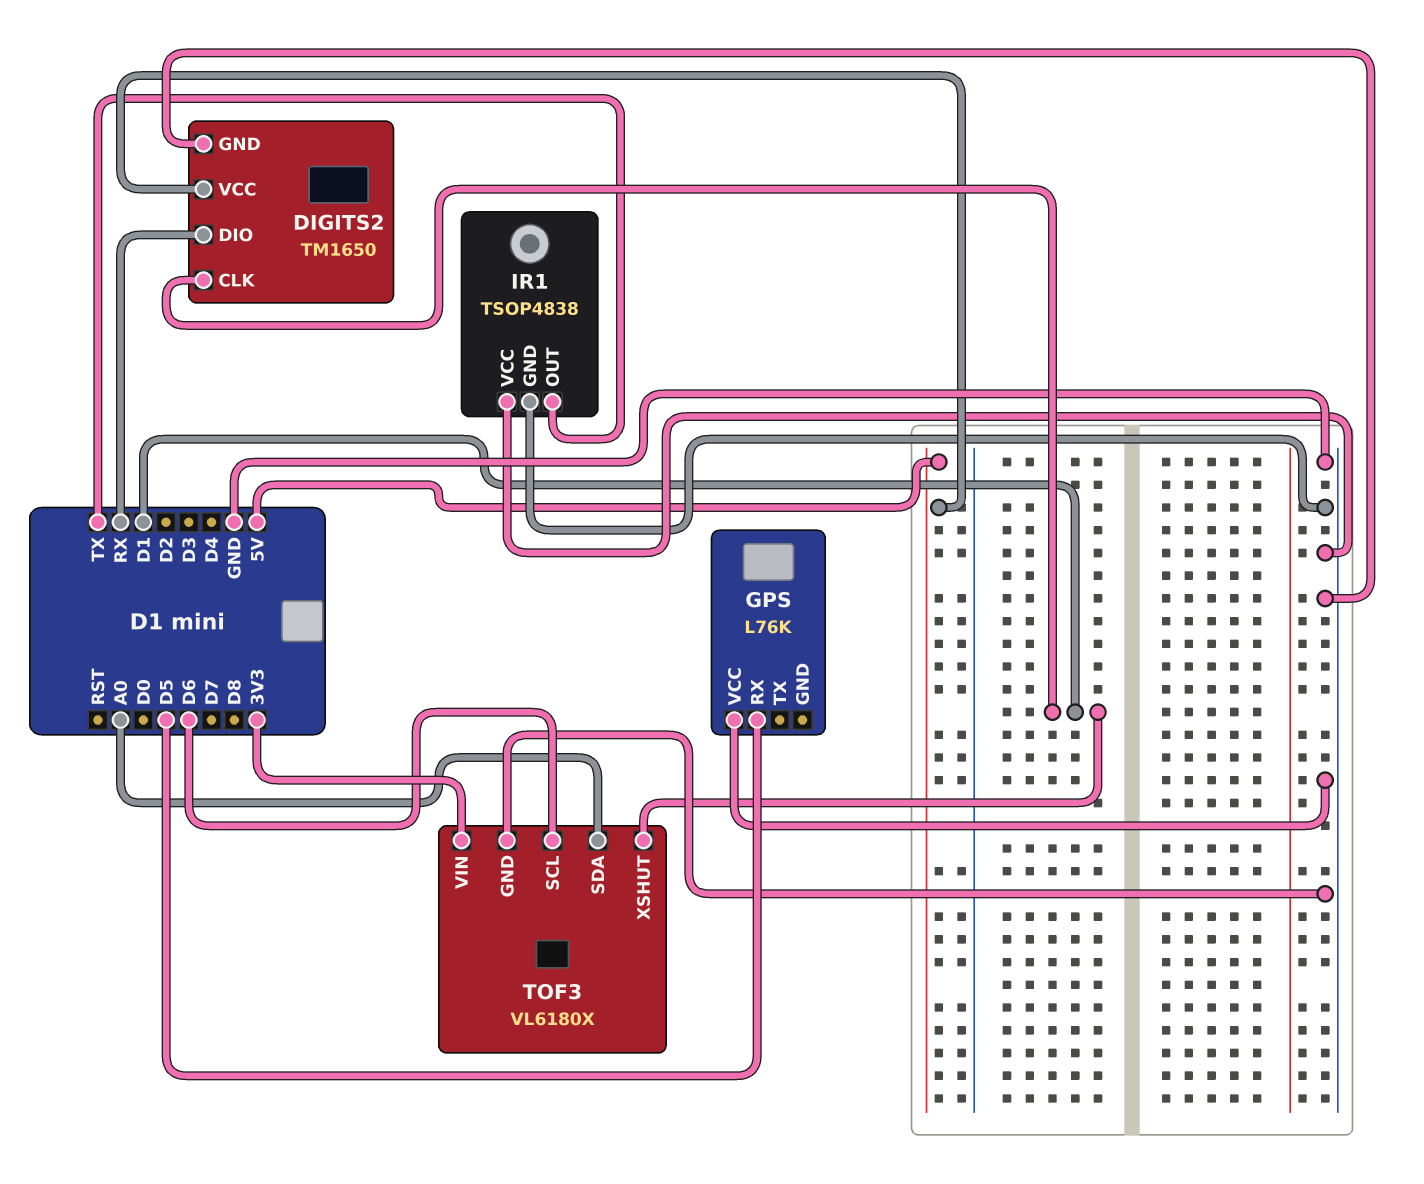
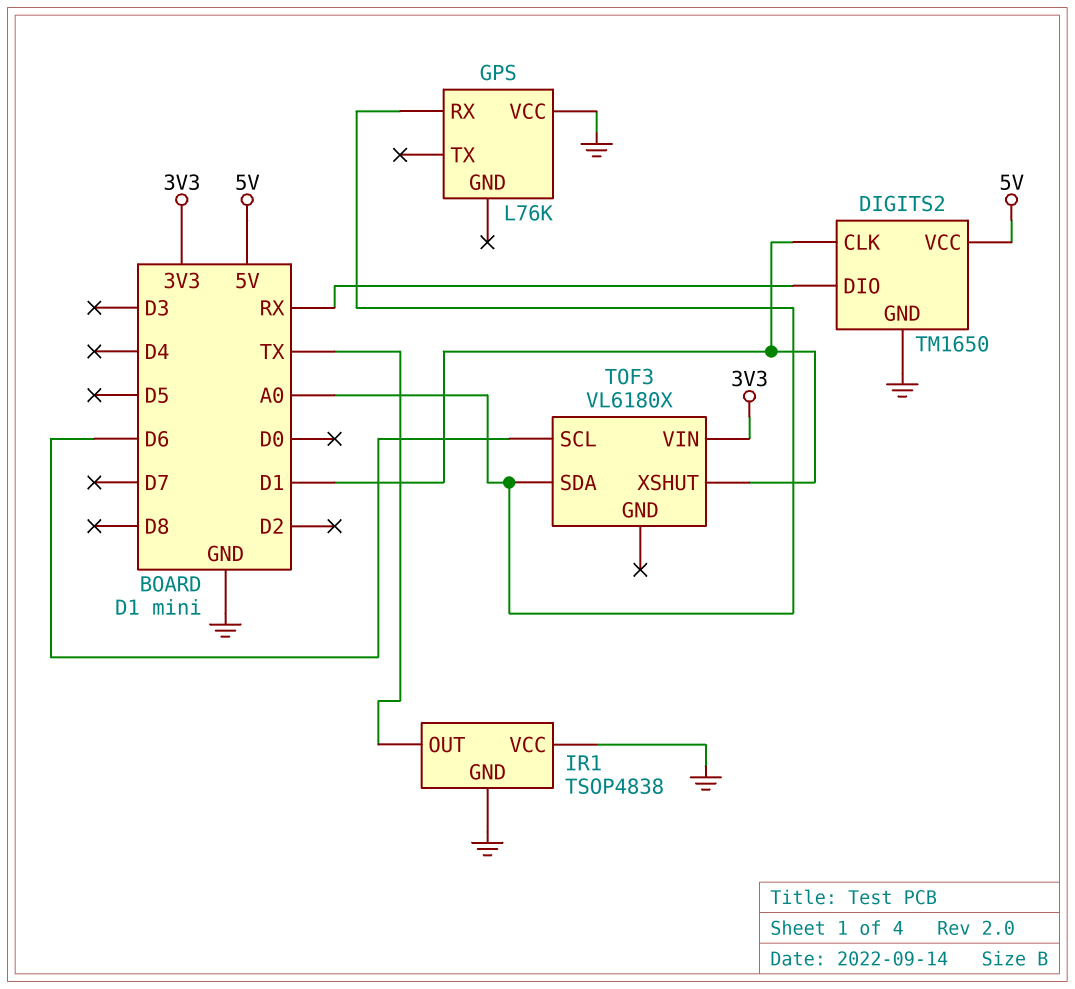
GPS pin RX: D5 -> A0
TOF3 pin GND: GND -> none

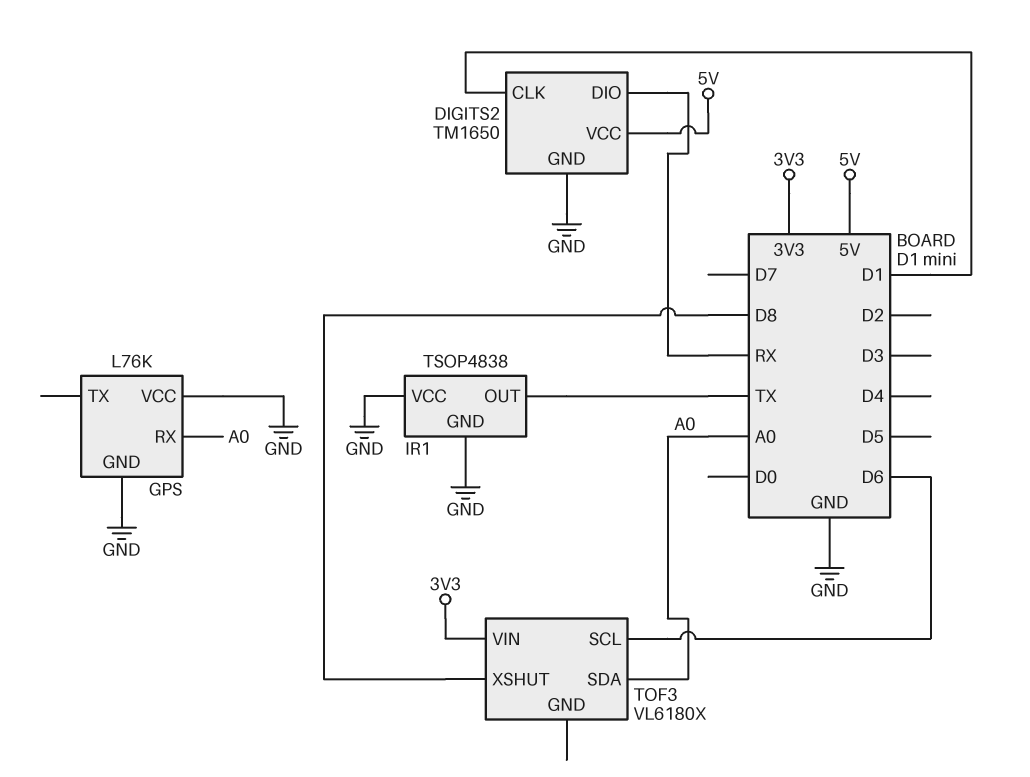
GPS pin GND: none -> GND
TOF3 pin XSHUT: D1 -> D8

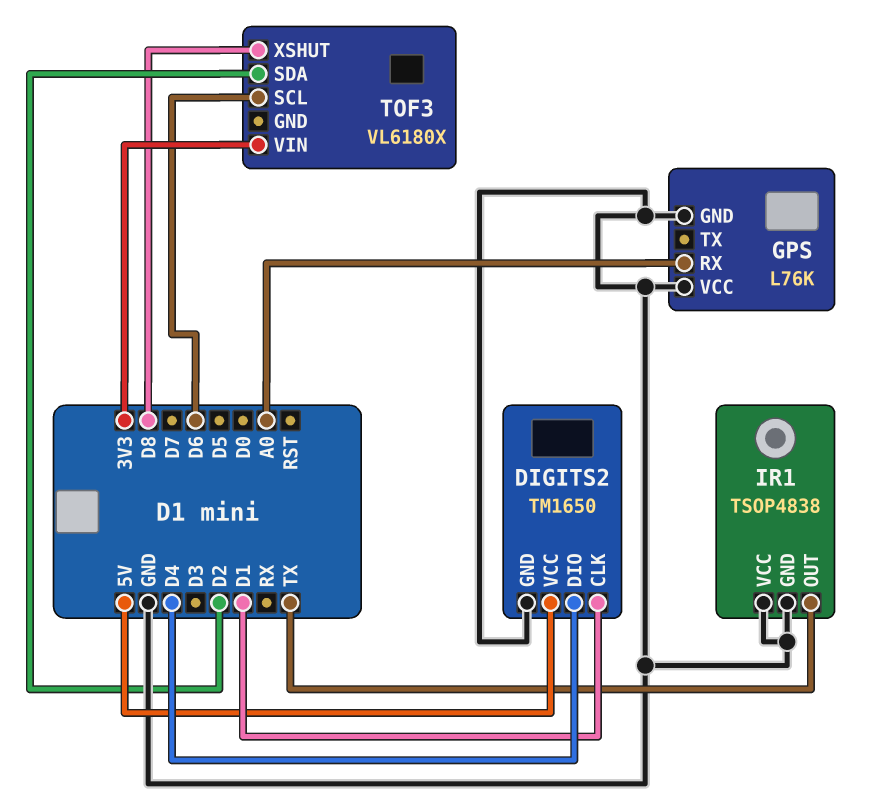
DIGITS2 pin DIO: RX -> D4
TOF3 pin SDA: A0 -> D2

